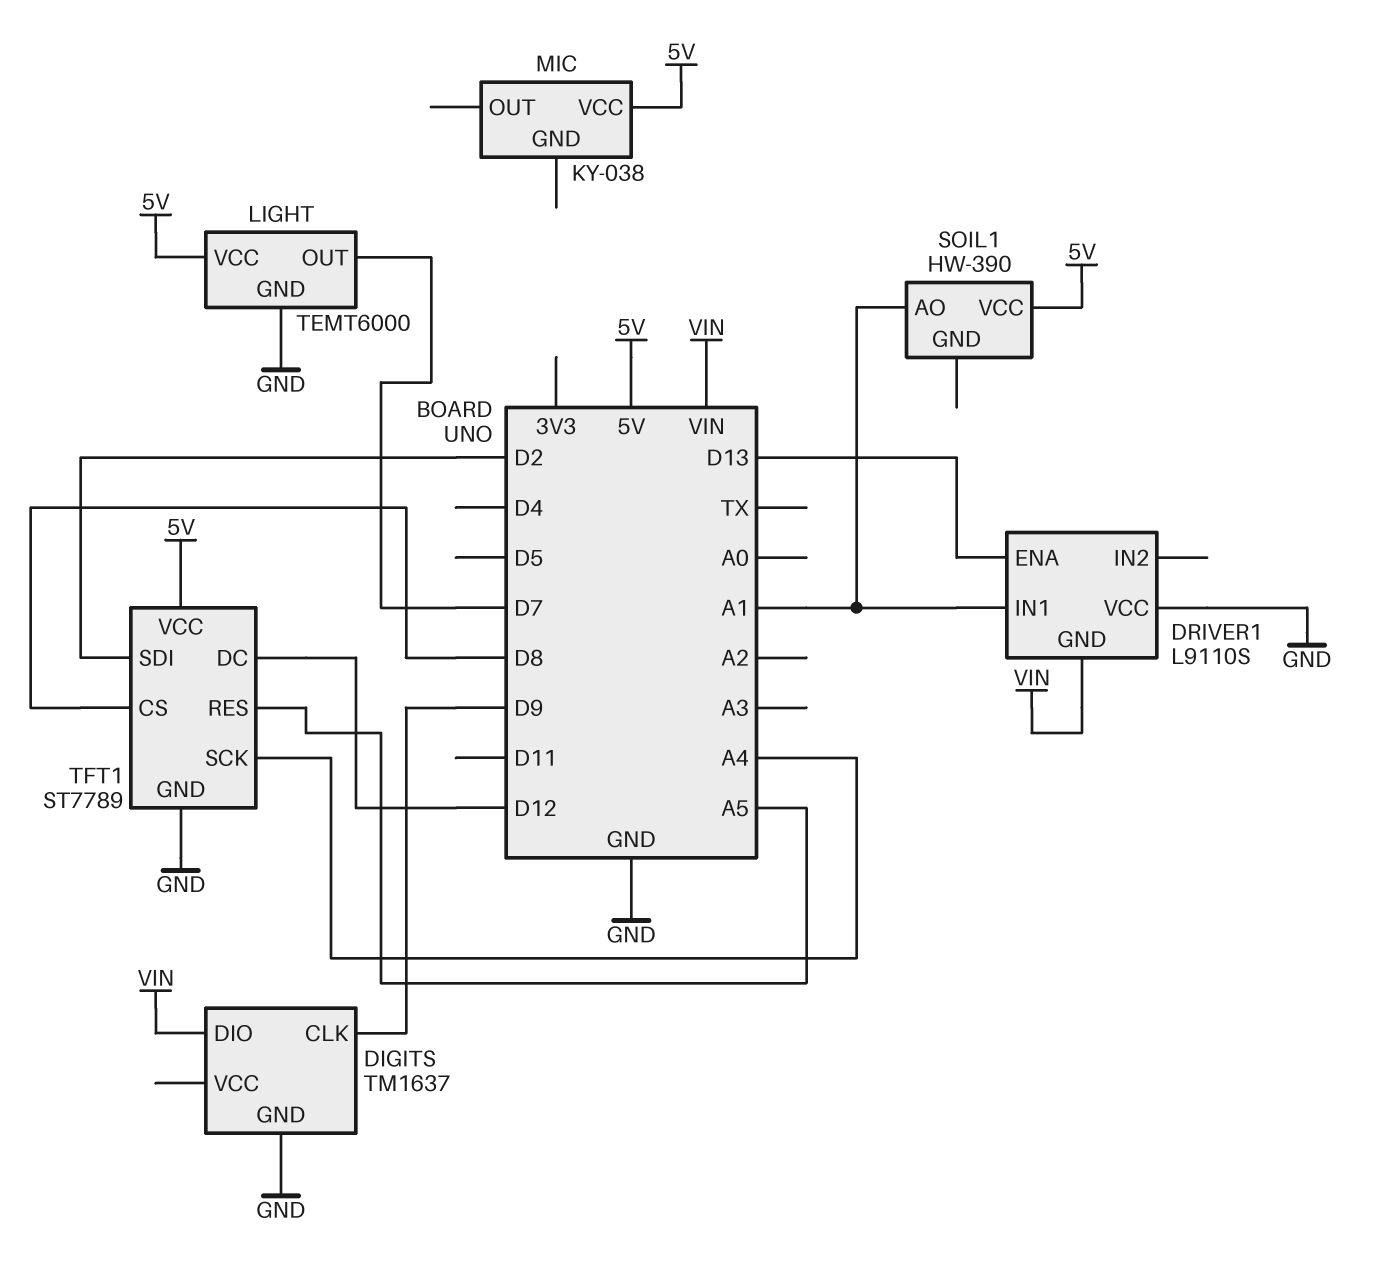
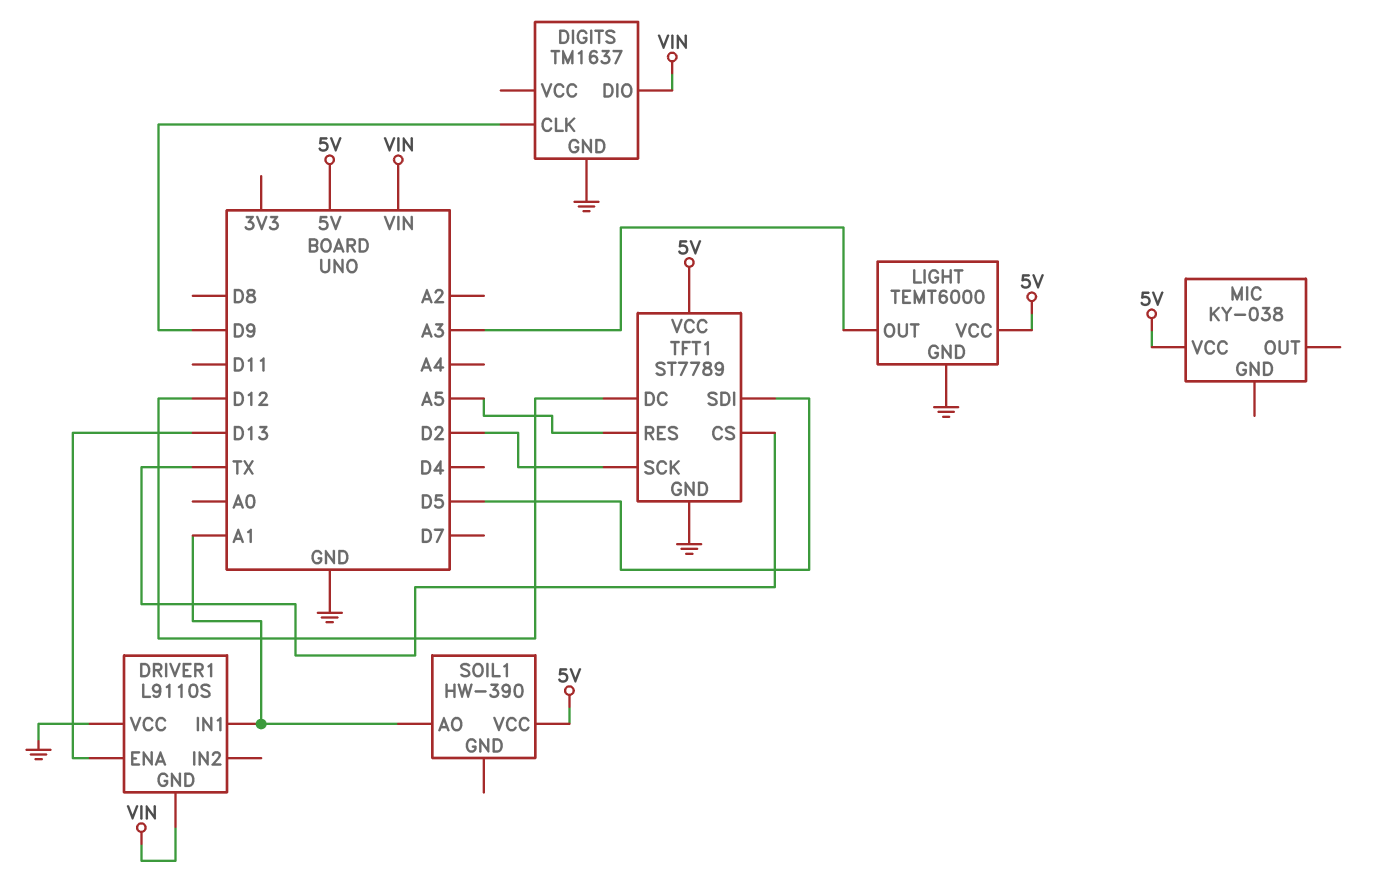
LIGHT pin OUT: D7 -> A3
TFT1 pin CS: D8 -> TX
TFT1 pin SCK: A4 -> D2
TFT1 pin SDI: D2 -> D5

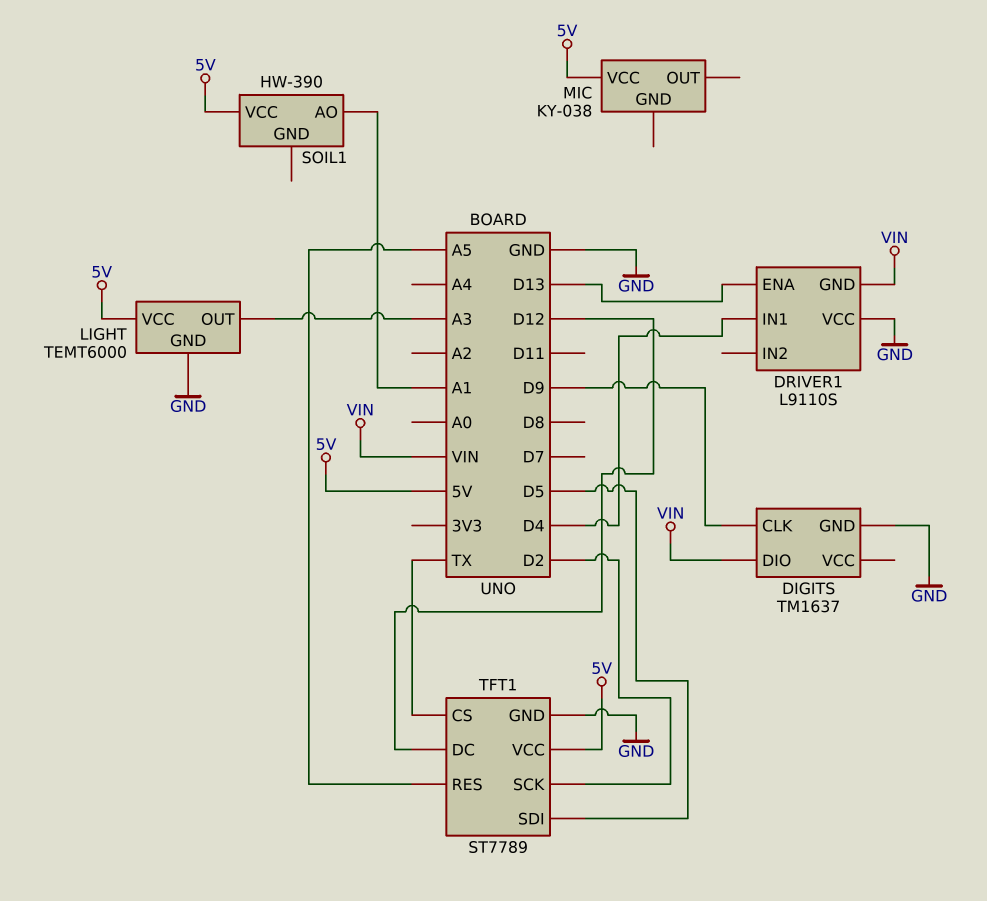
DRIVER1 pin IN1: A1 -> D4

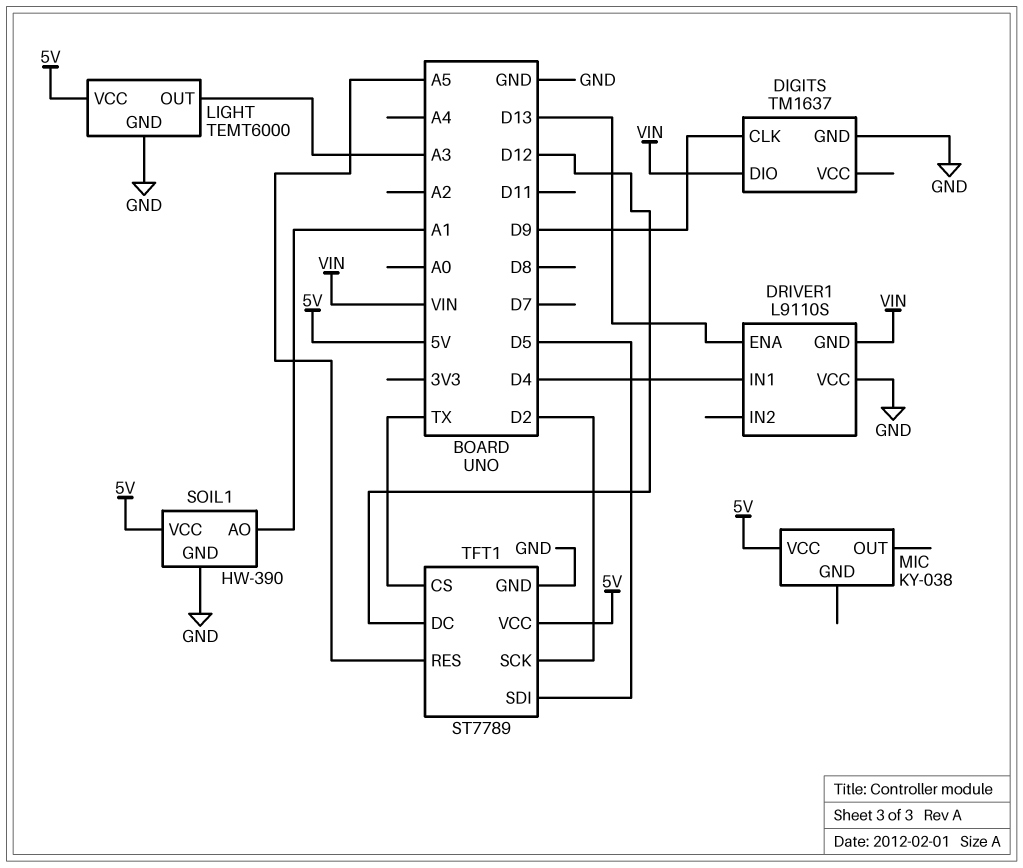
SOIL1 pin GND: none -> GND

